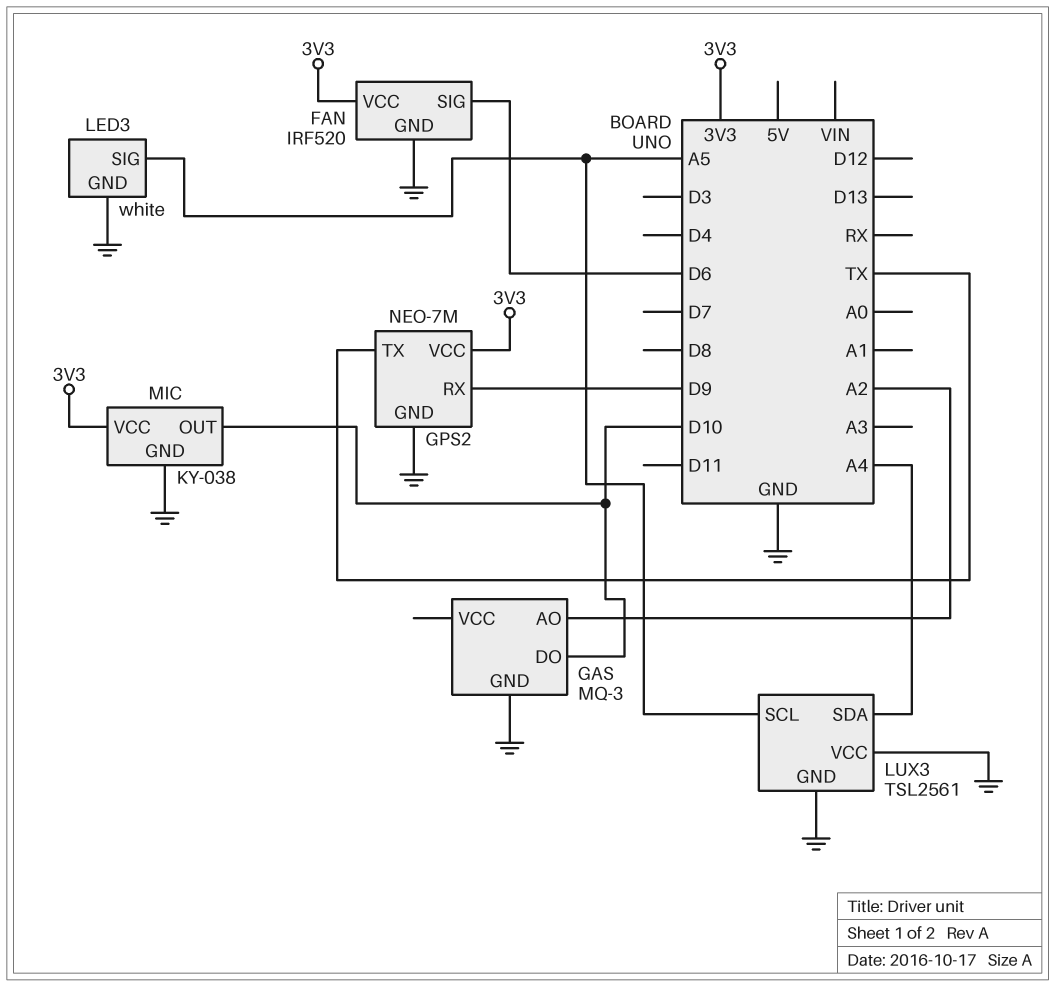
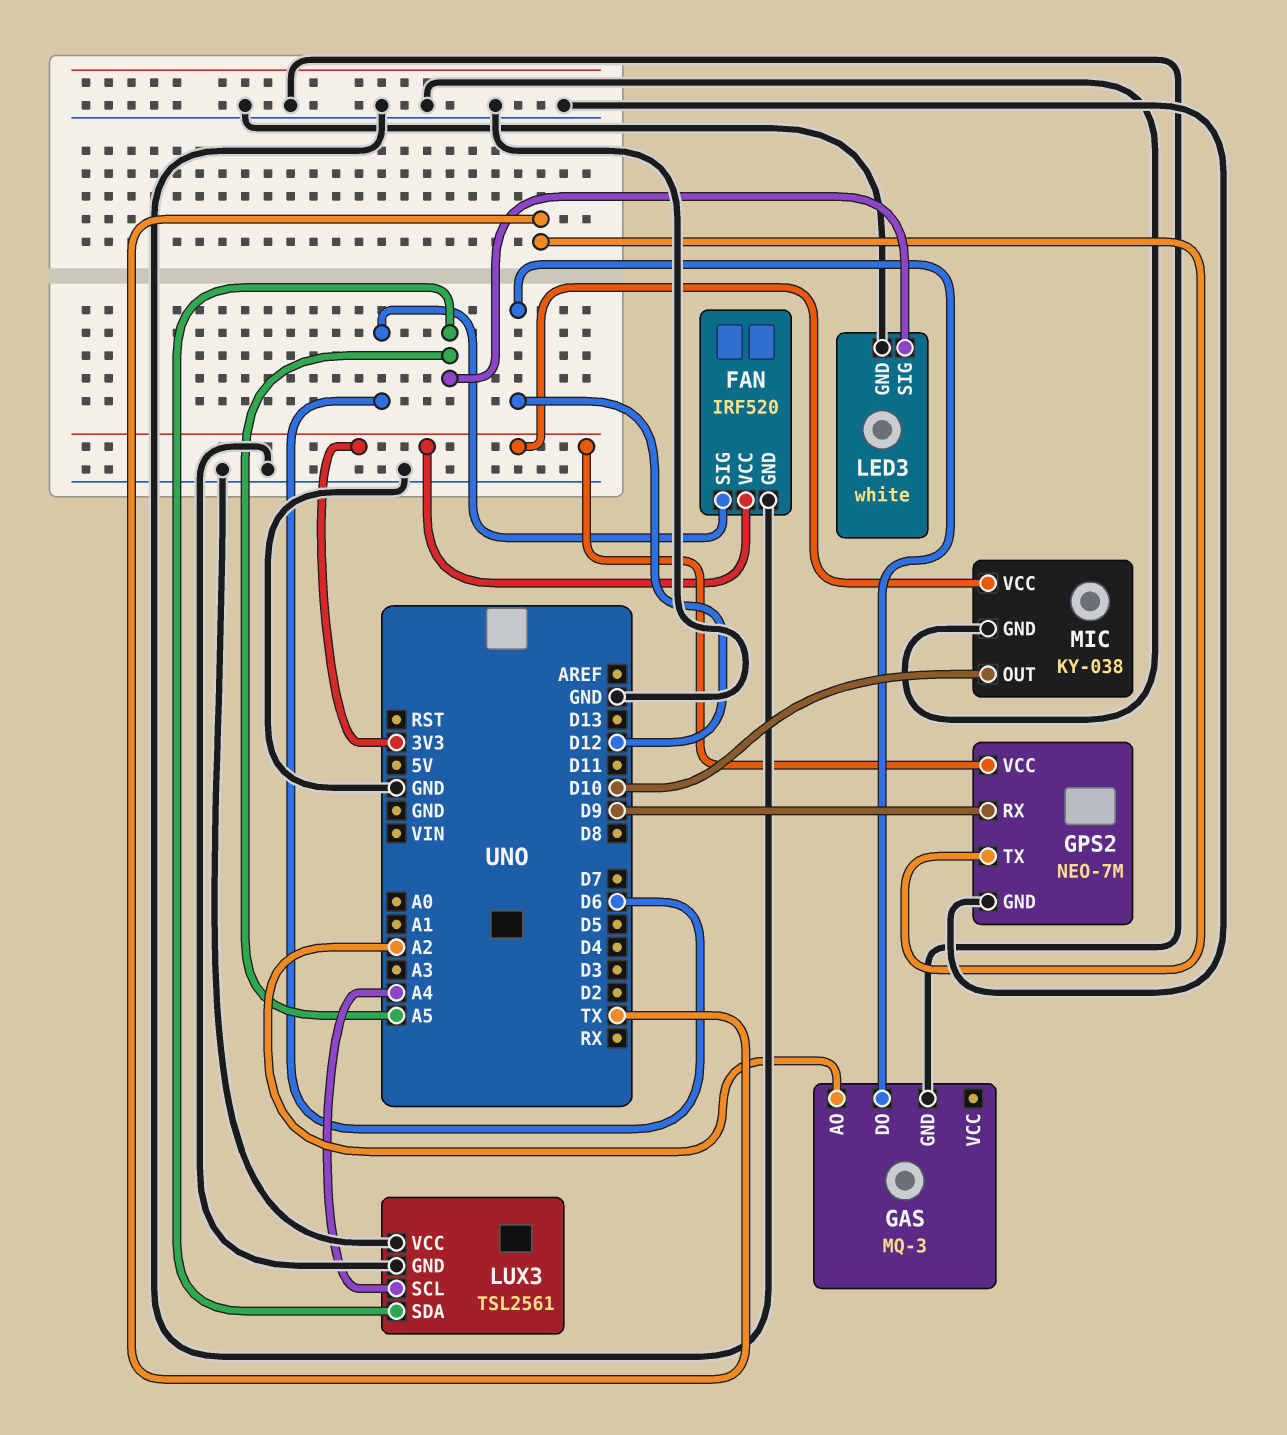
GAS pin DO: D10 -> D12
LUX3 pin SCL: A5 -> A4
LUX3 pin SDA: A4 -> A5

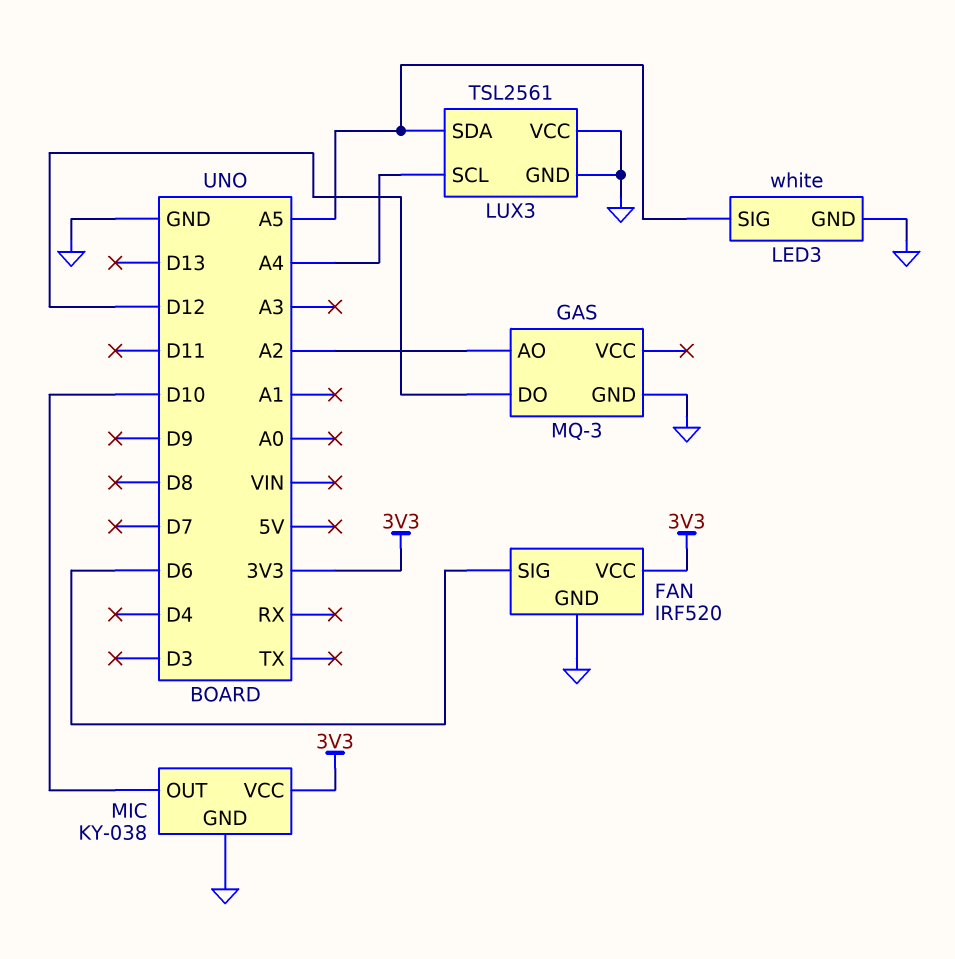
GPS2: NEO-7M -> none
GPS2 pin GND: GND -> none
GPS2 pin RX: D9 -> none
GPS2 pin TX: TX -> none
GPS2 pin VCC: 3V3 -> none

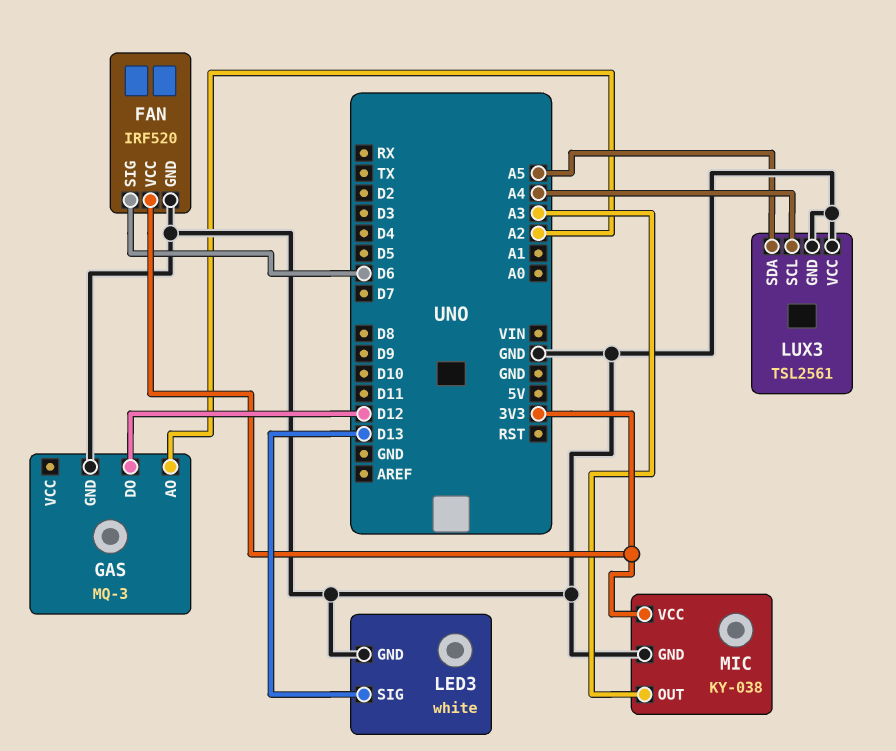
LED3 pin SIG: A5 -> D13
MIC pin OUT: D10 -> A3

